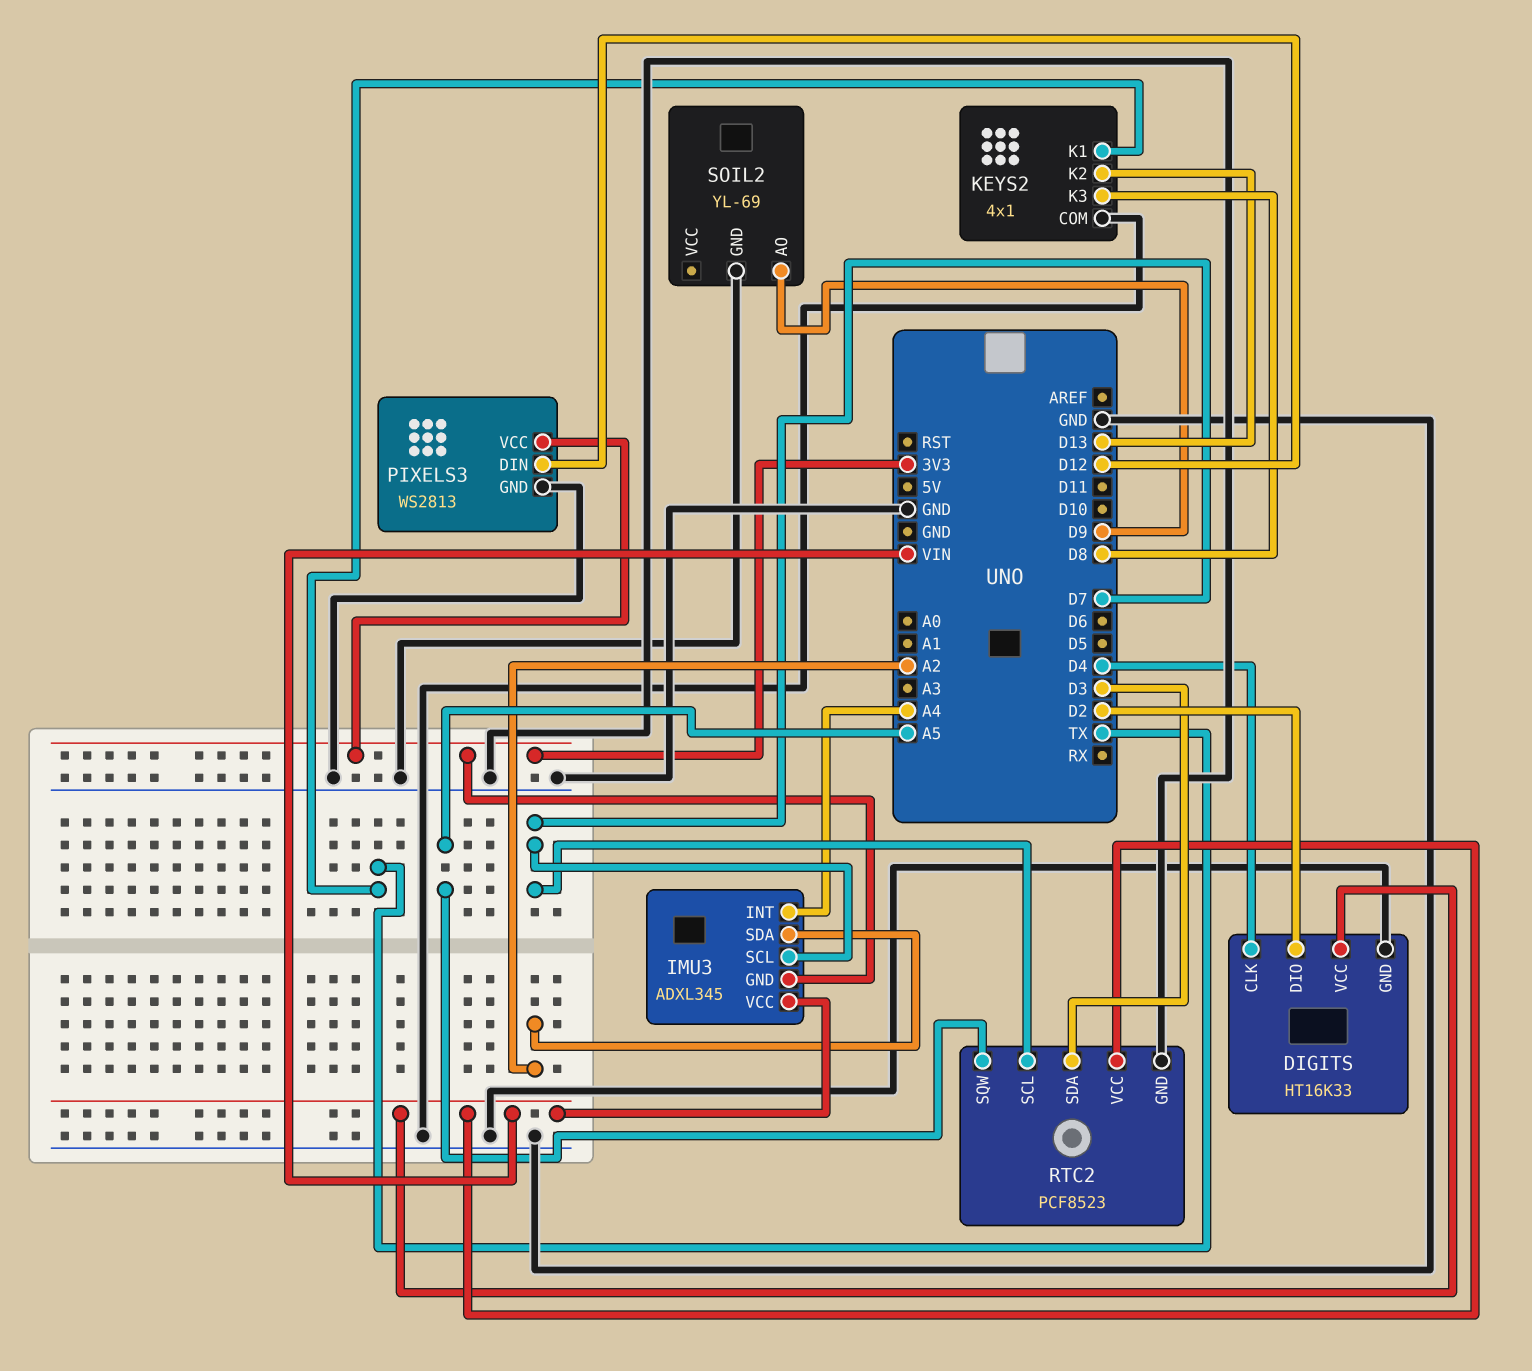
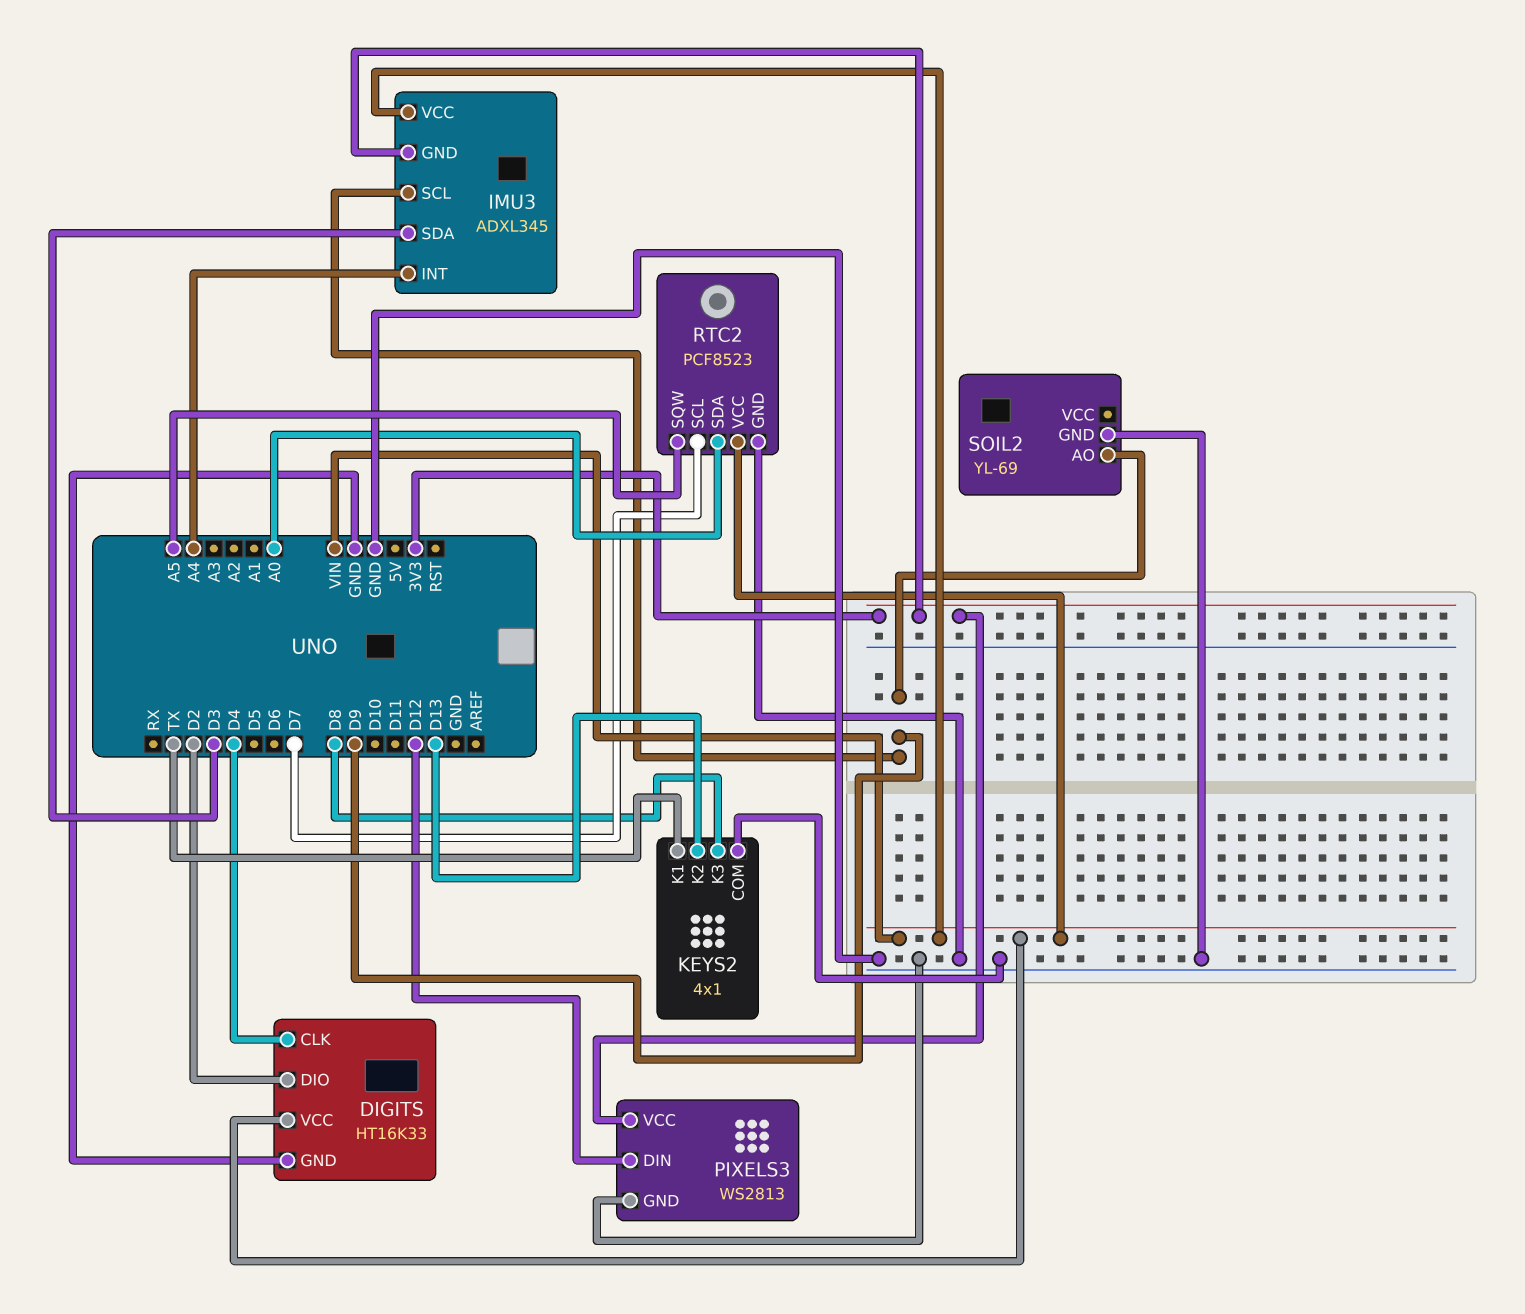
IMU3 pin SCL: D7 -> D9
IMU3 pin SDA: A2 -> D3
RTC2 pin SDA: D3 -> A0

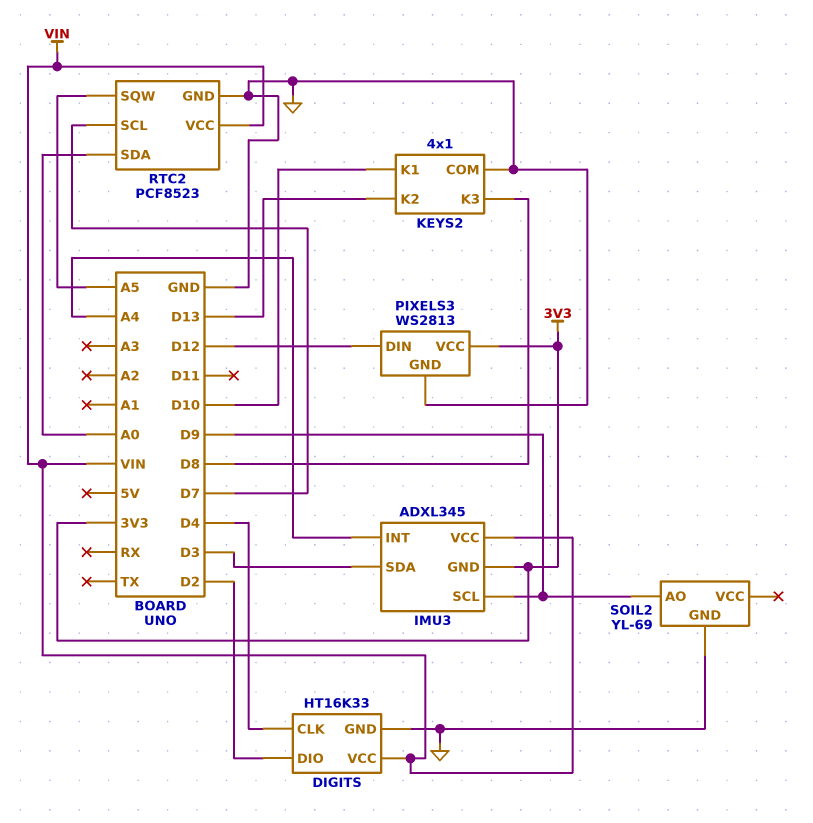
KEYS2 pin K1: TX -> D10

